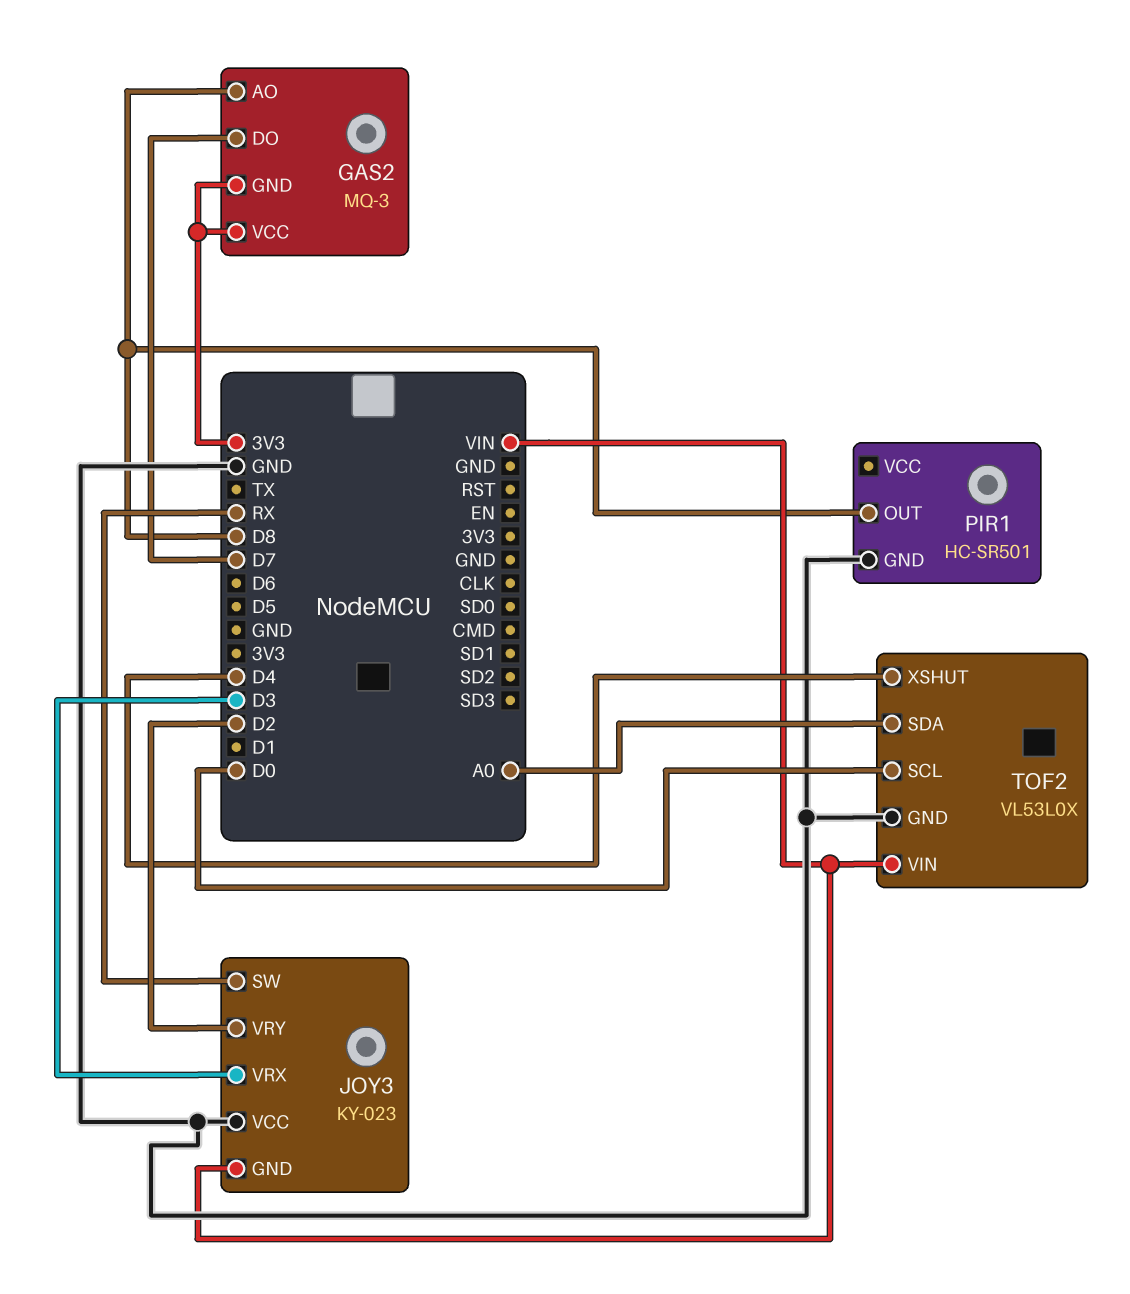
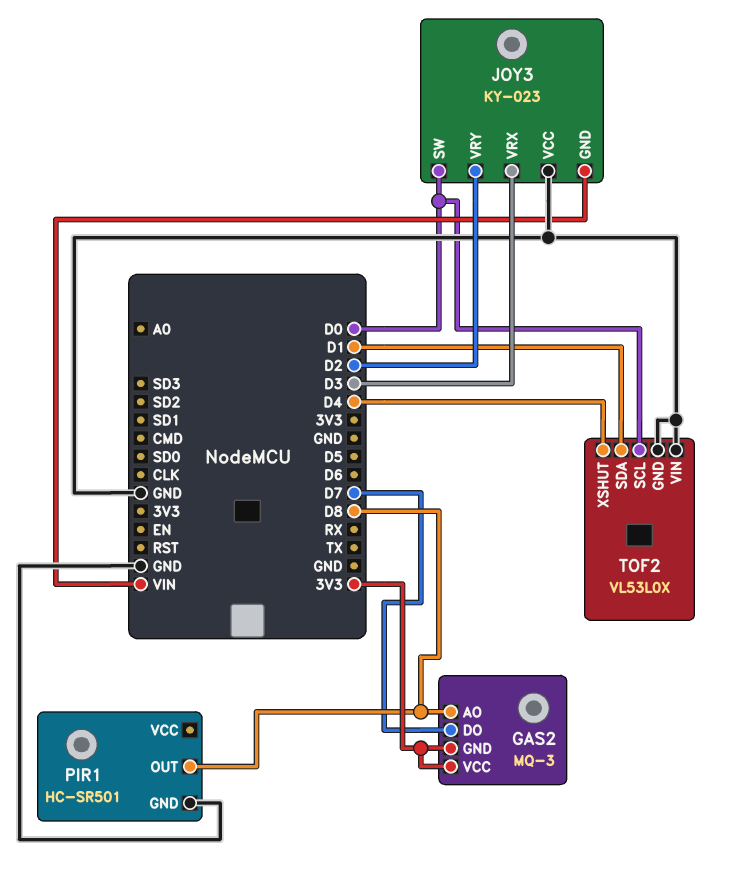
JOY3 pin SW: RX -> D0
TOF2 pin SDA: A0 -> D1
TOF2 pin VIN: VIN -> GND

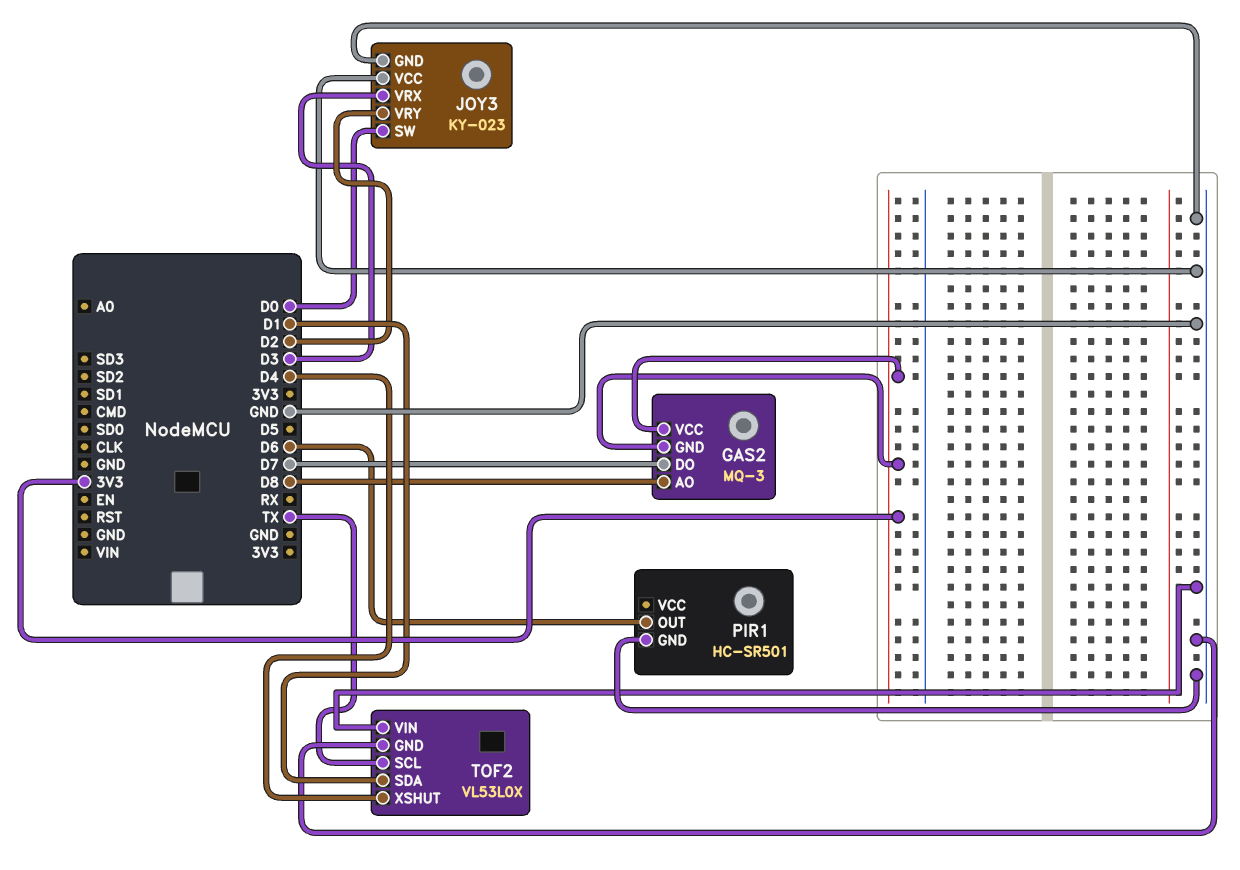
JOY3 pin GND: VIN -> GND
PIR1 pin OUT: D8 -> D6
TOF2 pin SCL: D0 -> TX

